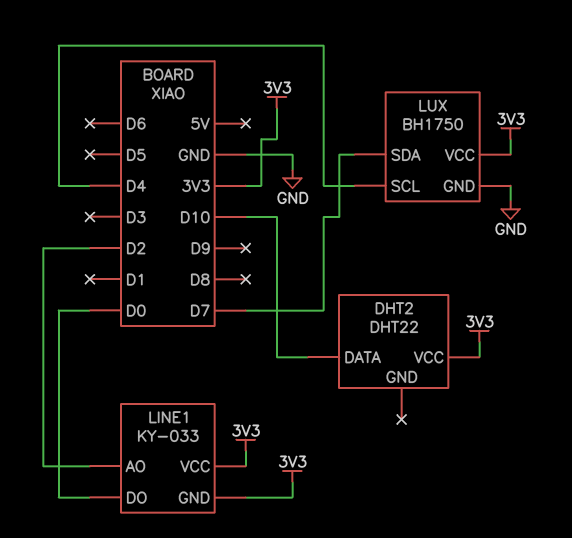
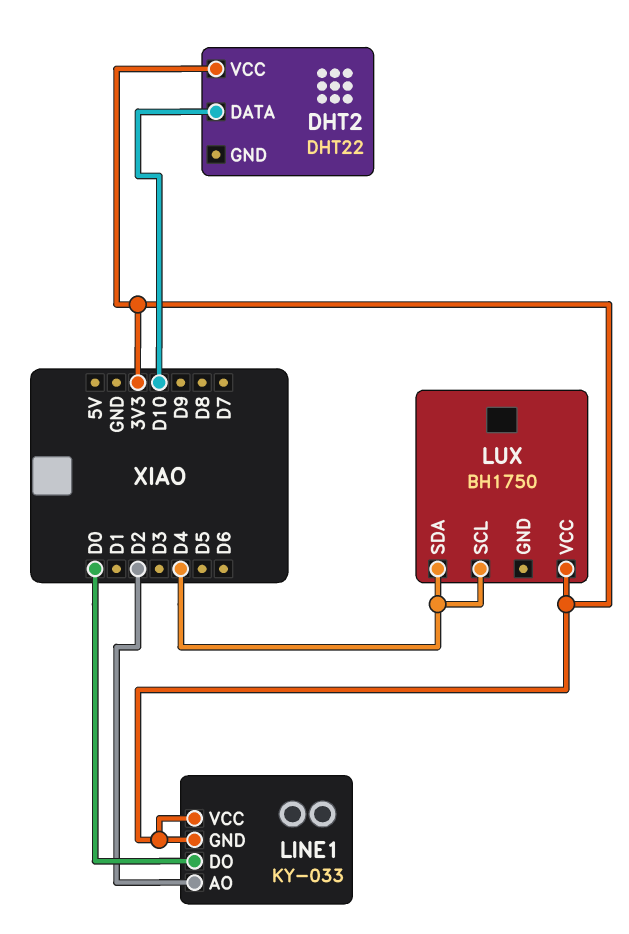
LUX pin GND: GND -> none
LUX pin SDA: D7 -> D4

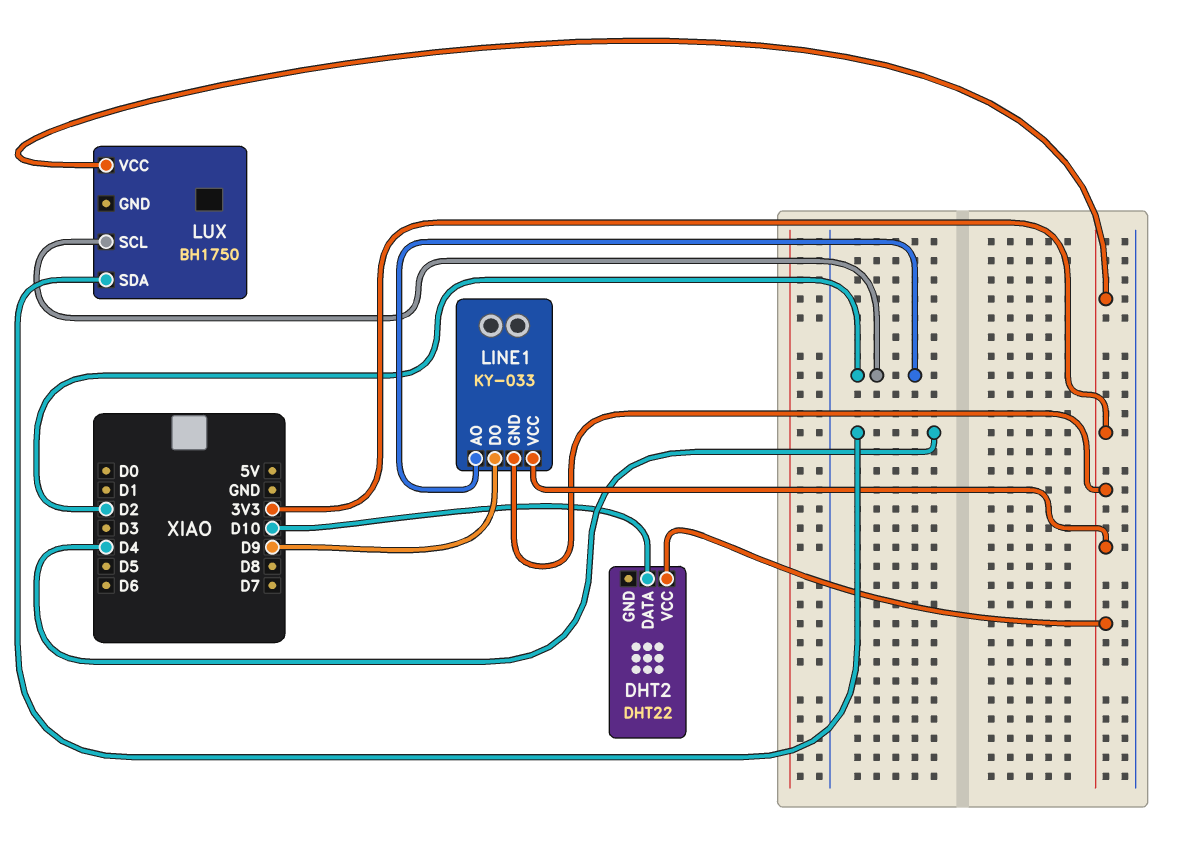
LINE1 pin DO: D0 -> D9
LUX pin SCL: D4 -> D2

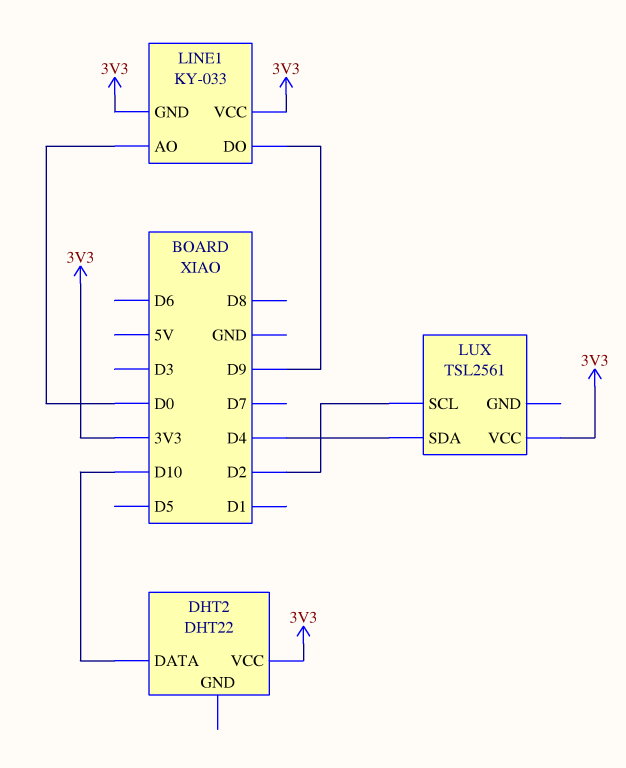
LINE1 pin AO: D2 -> D0
LUX: BH1750 -> TSL2561

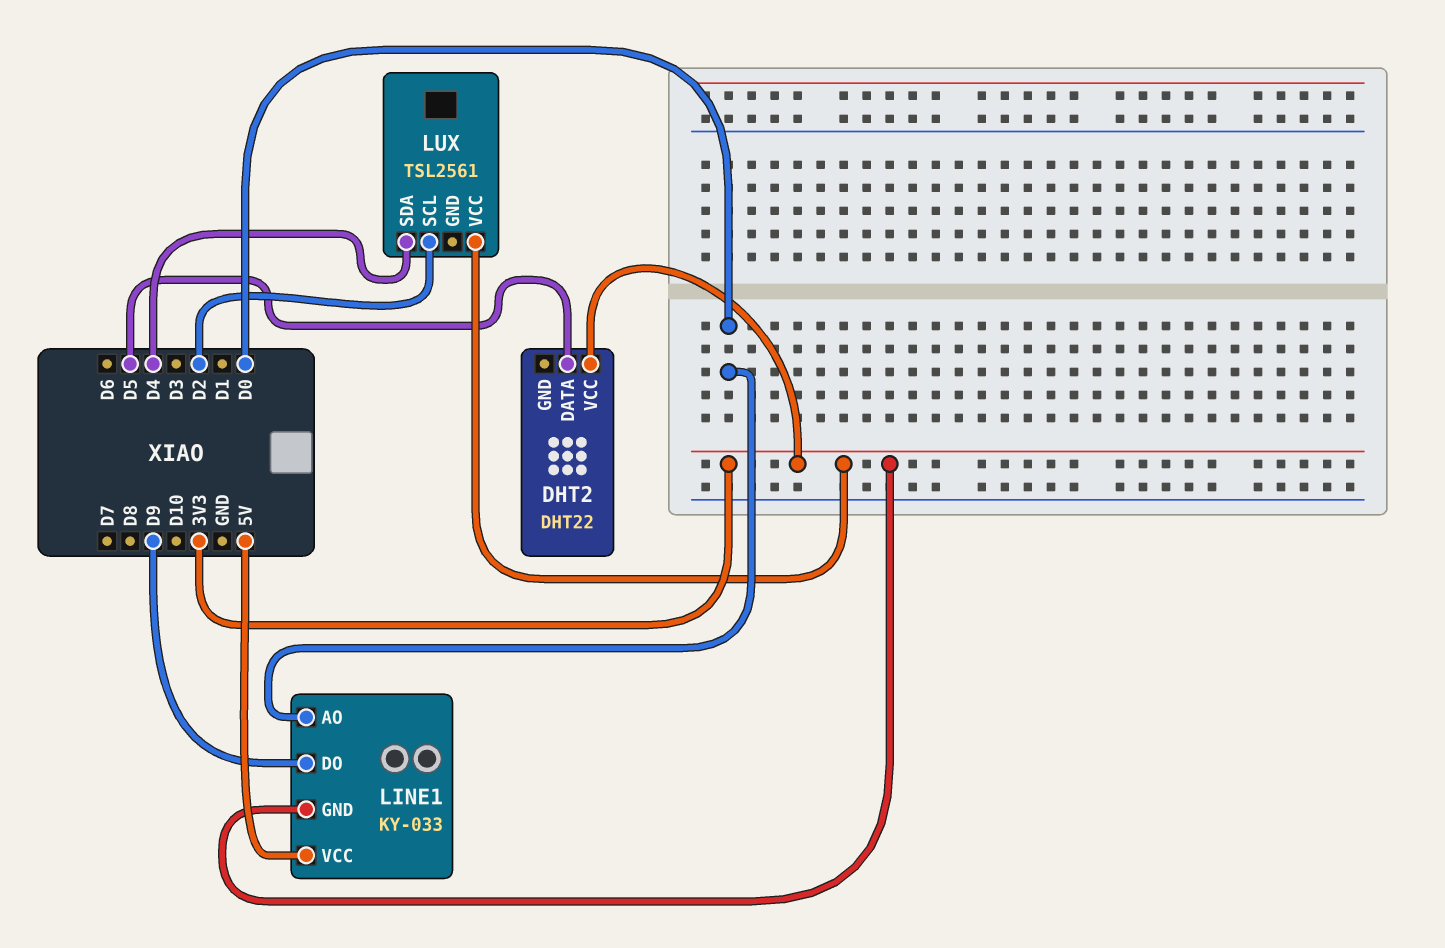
DHT2 pin DATA: D10 -> D5
LINE1 pin VCC: 3V3 -> 5V

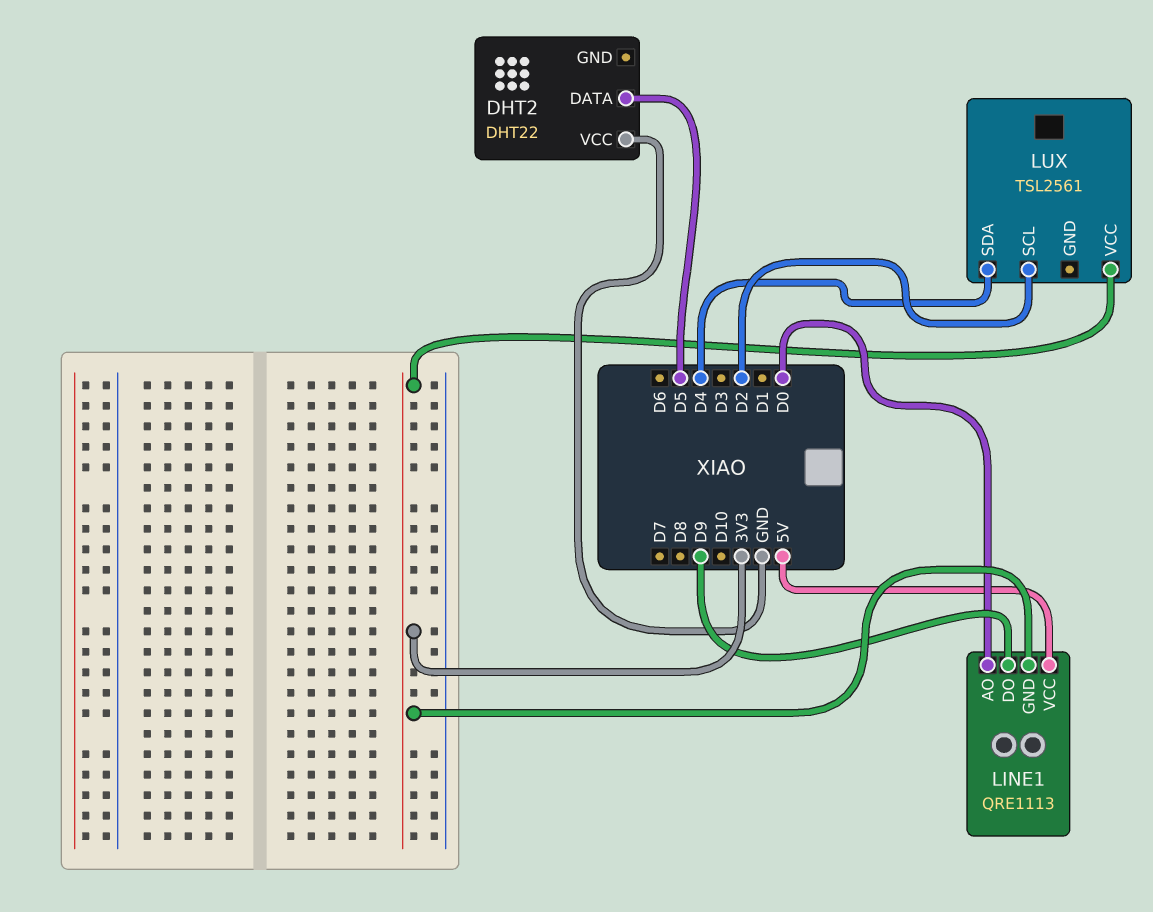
DHT2 pin VCC: 3V3 -> GND
LINE1: KY-033 -> QRE1113

